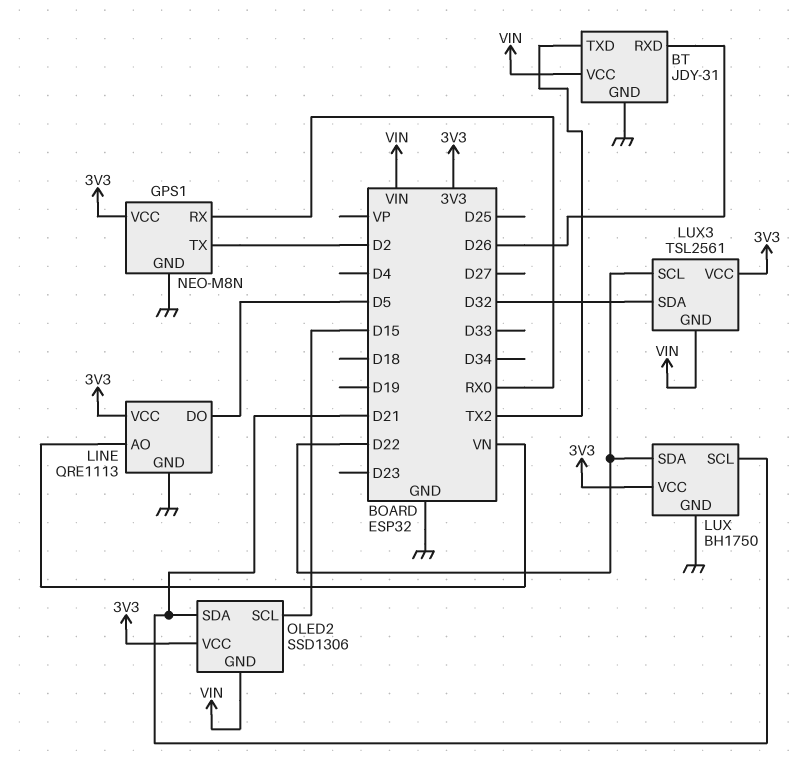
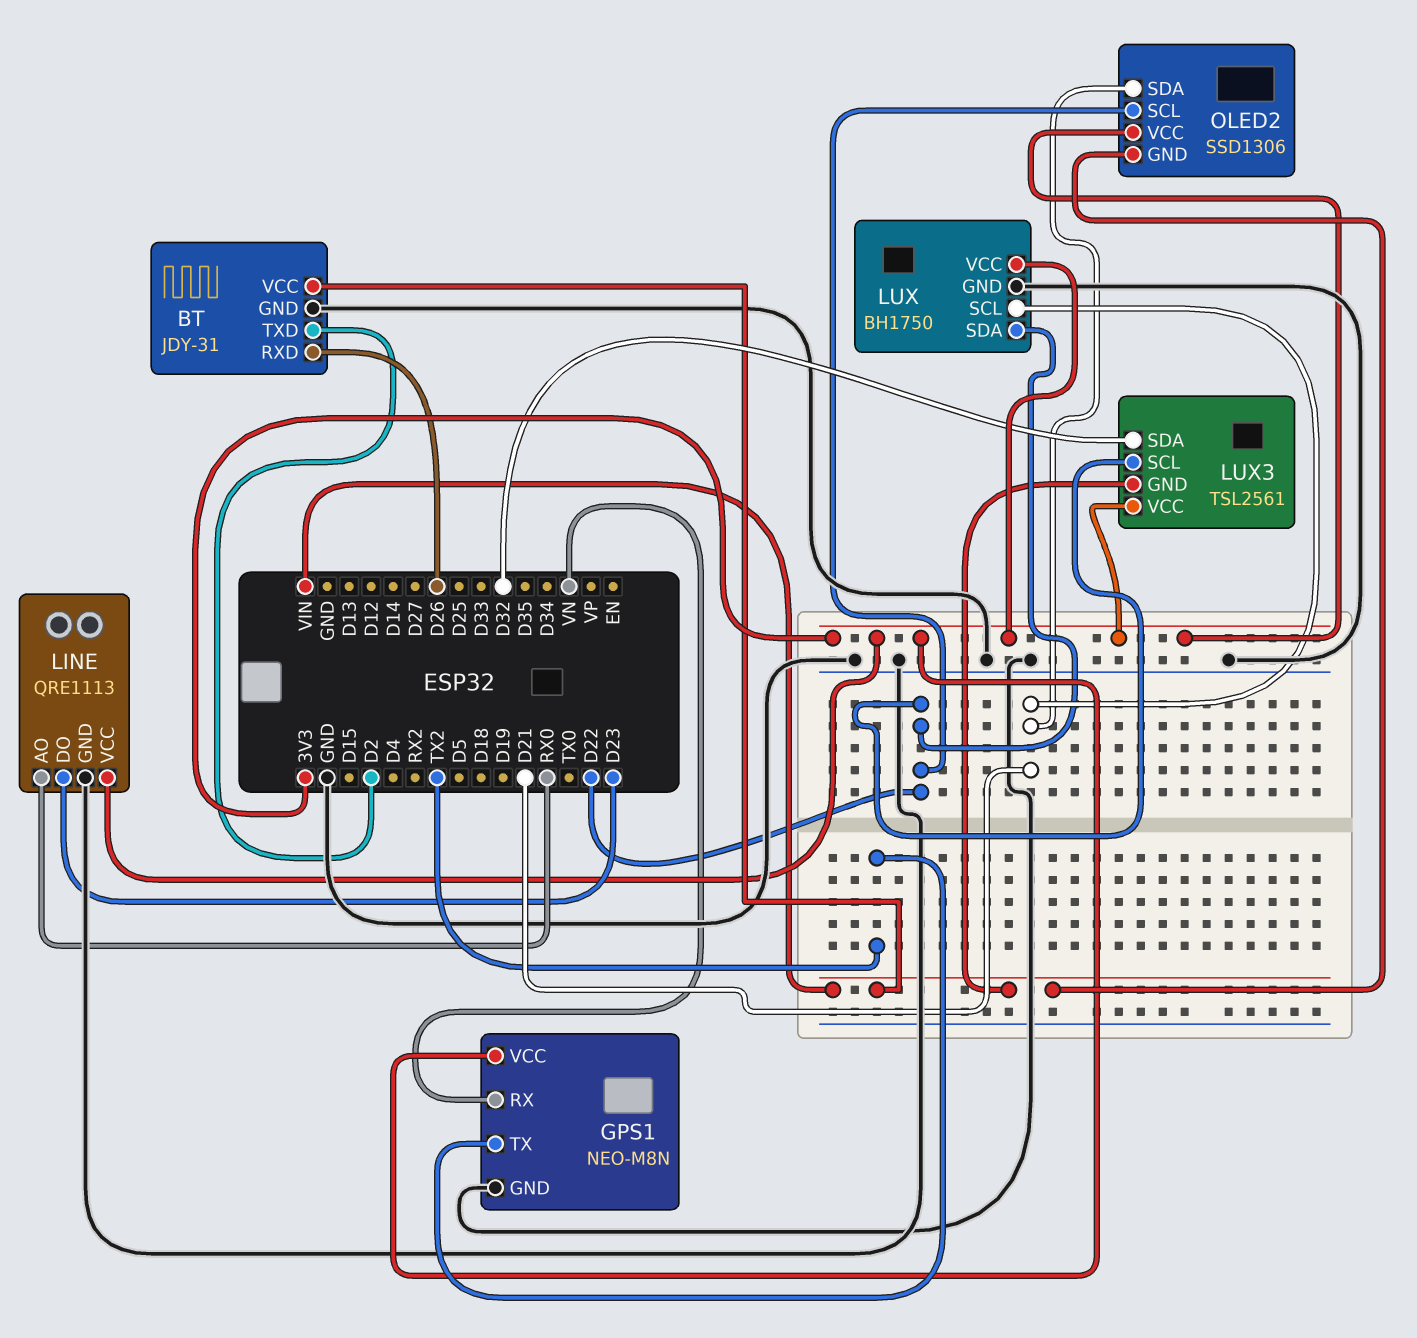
BT pin TXD: TX2 -> D2
GPS1 pin RX: RX0 -> VN
GPS1 pin TX: D2 -> TX2
LINE pin AO: VN -> RX0
LINE pin DO: D5 -> D23
OLED2 pin SCL: D15 -> D22

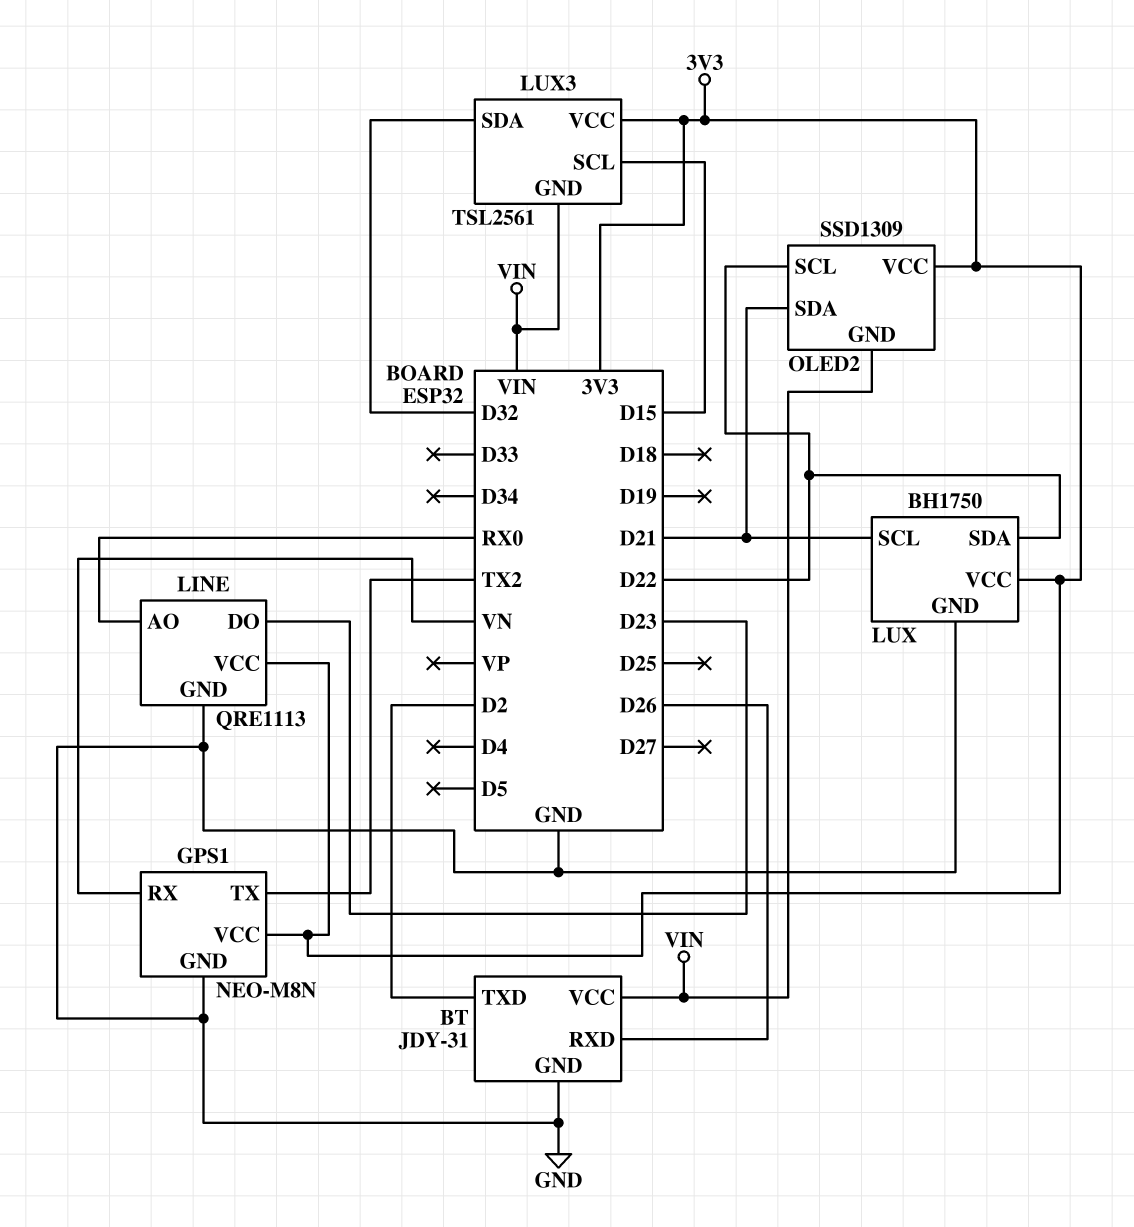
LUX3 pin SCL: D22 -> D15
OLED2: SSD1306 -> SSD1309

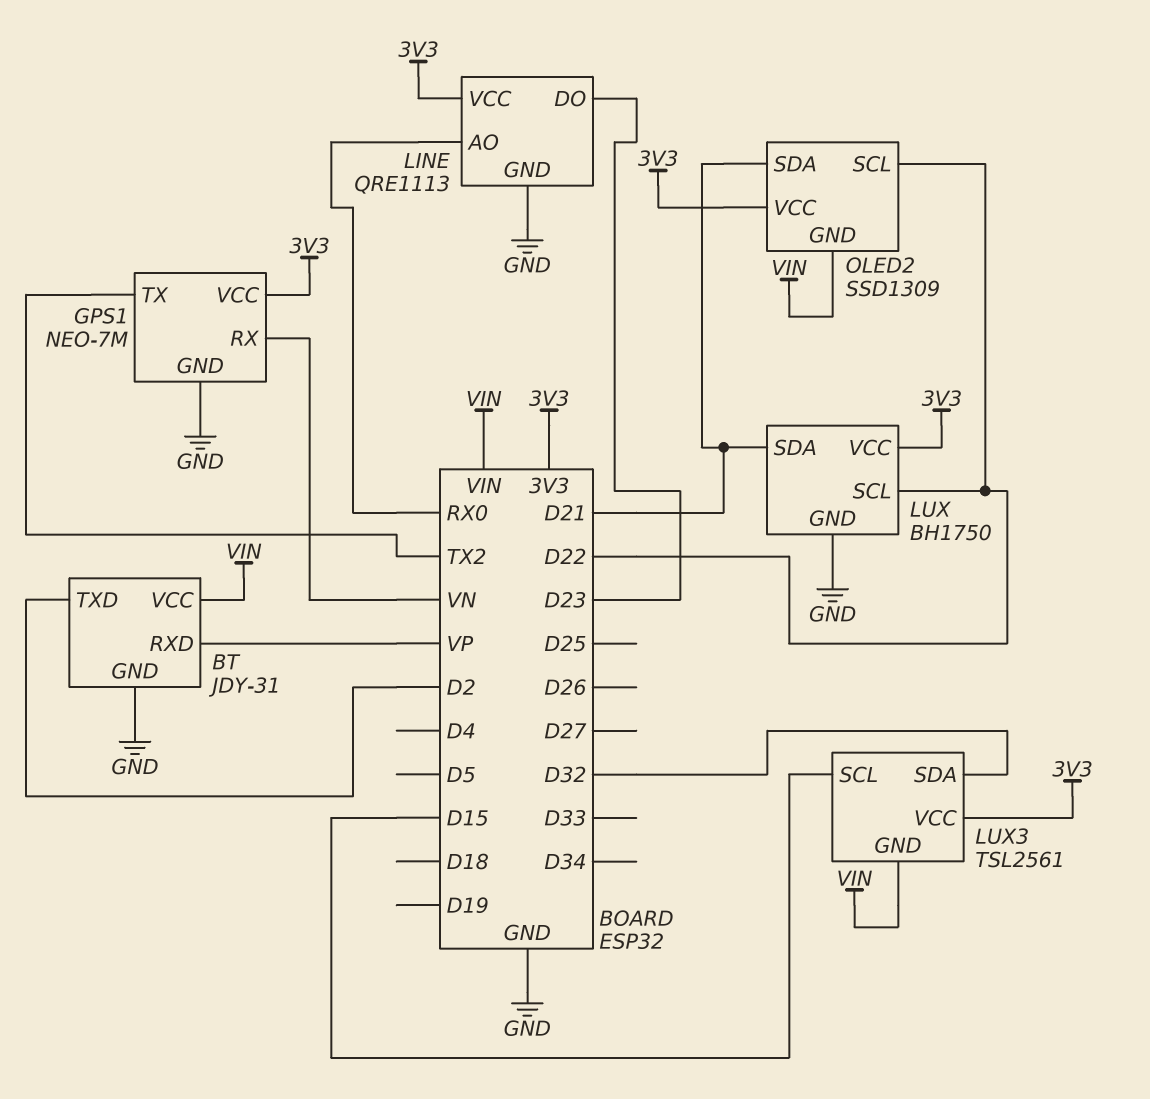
BT pin RXD: D26 -> VP
GPS1: NEO-M8N -> NEO-7M
LUX pin SCL: D21 -> D22
LUX pin SDA: D22 -> D21

